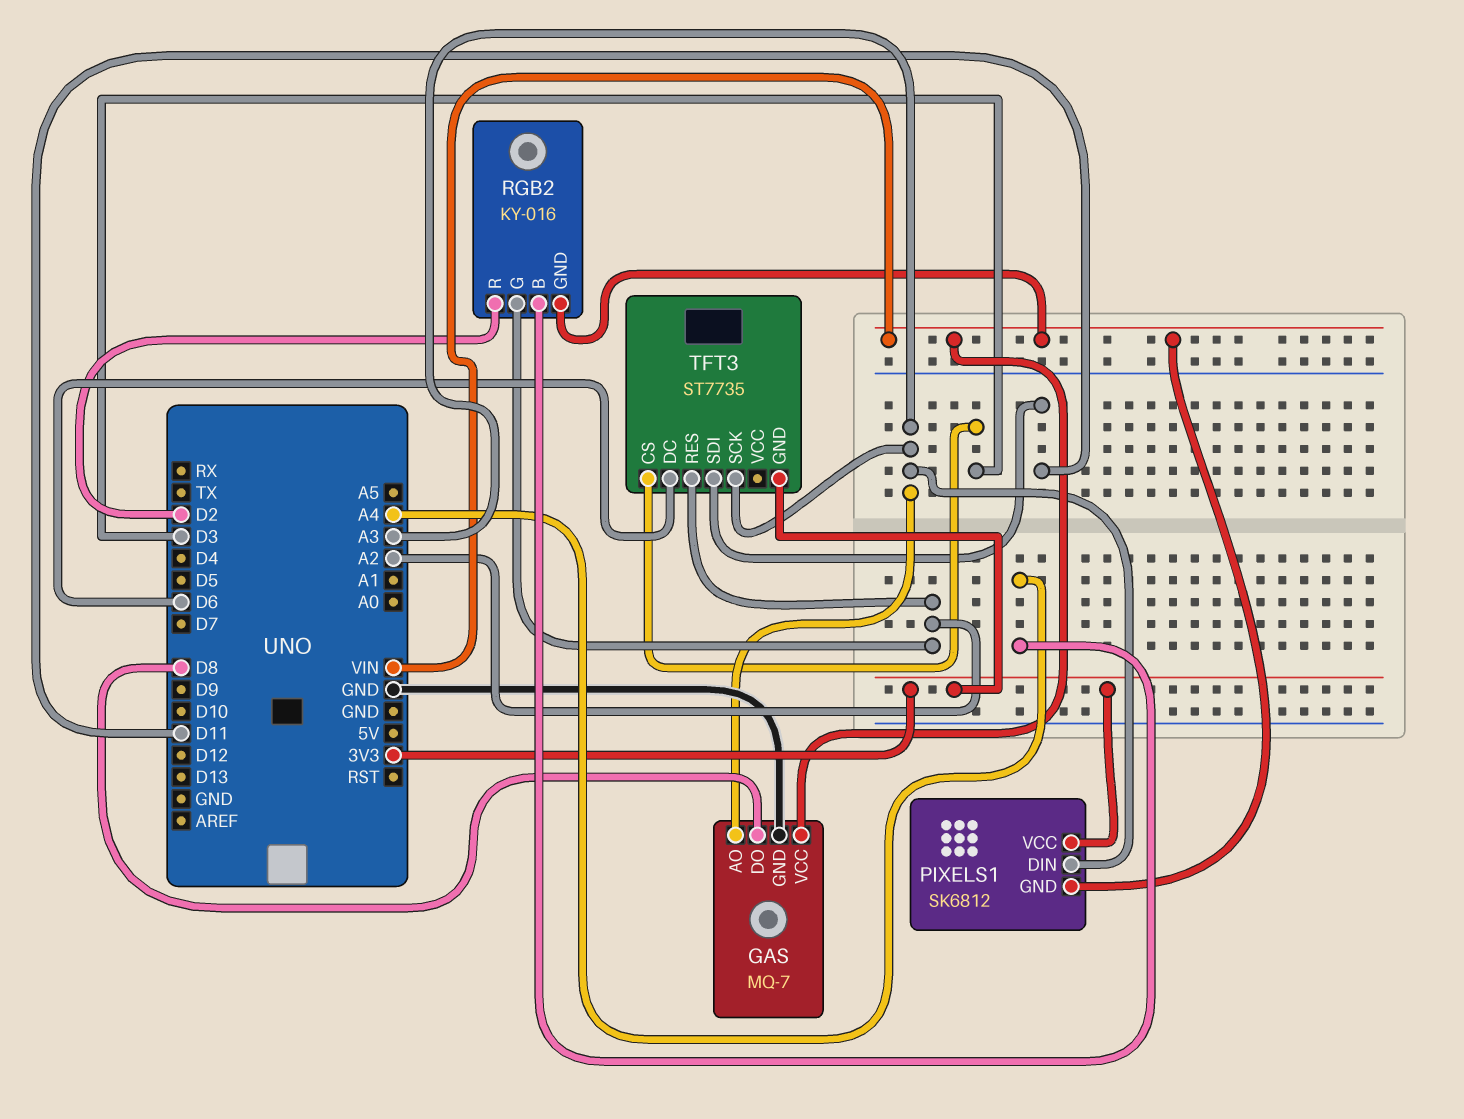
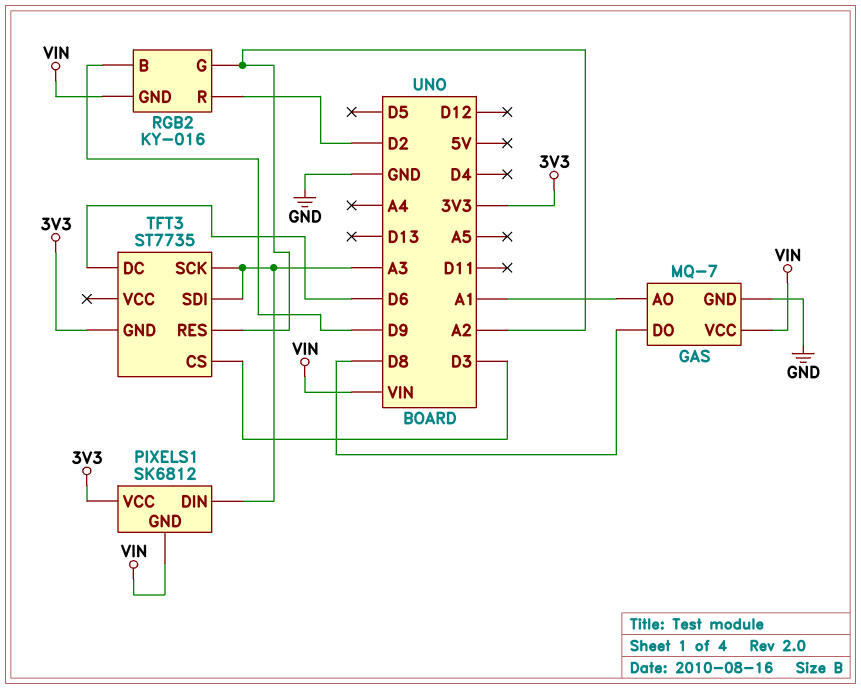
GAS pin AO: A3 -> A1
RGB2 pin B: A4 -> D9
TFT3 pin SDI: D11 -> A3

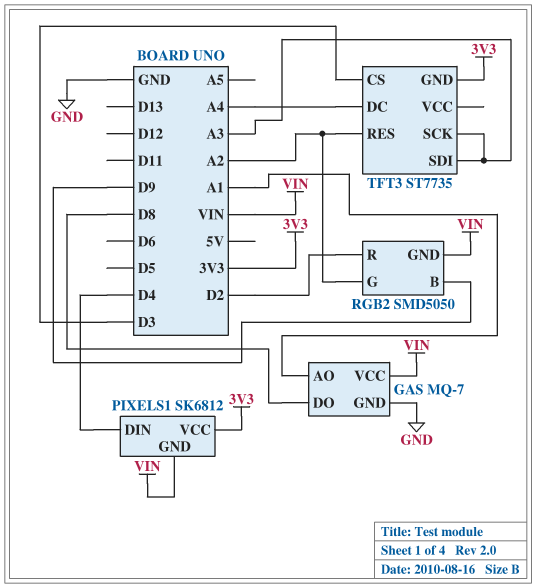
PIXELS1 pin DIN: A3 -> D4
RGB2: KY-016 -> SMD5050
TFT3 pin DC: D6 -> A4

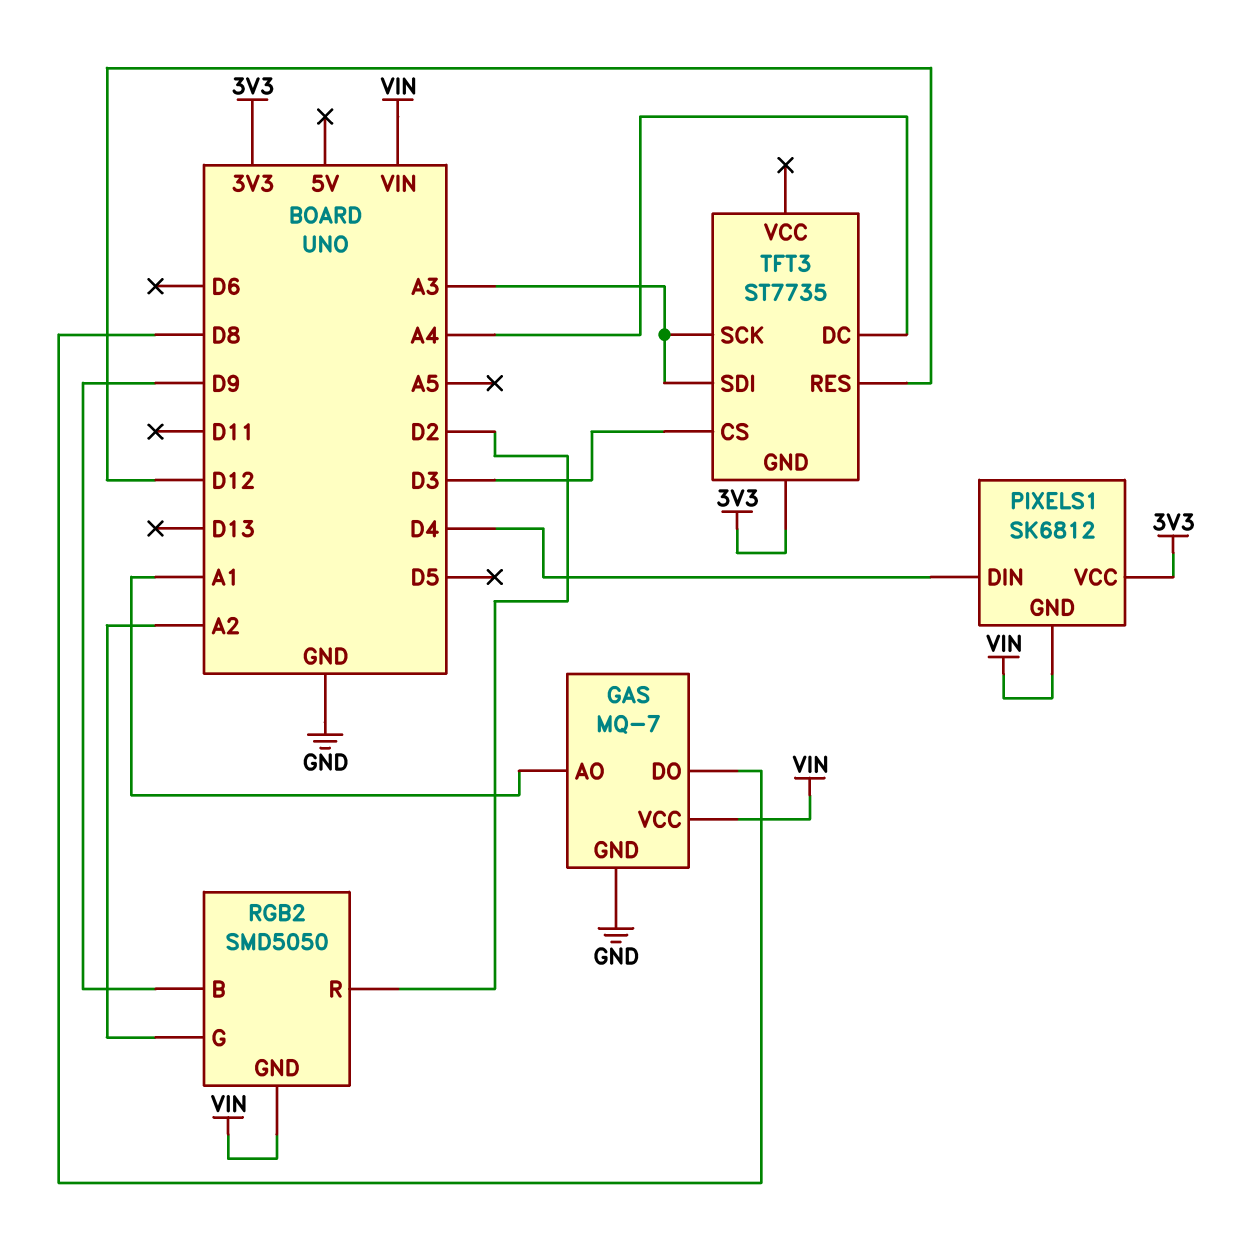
TFT3 pin RES: A2 -> D12

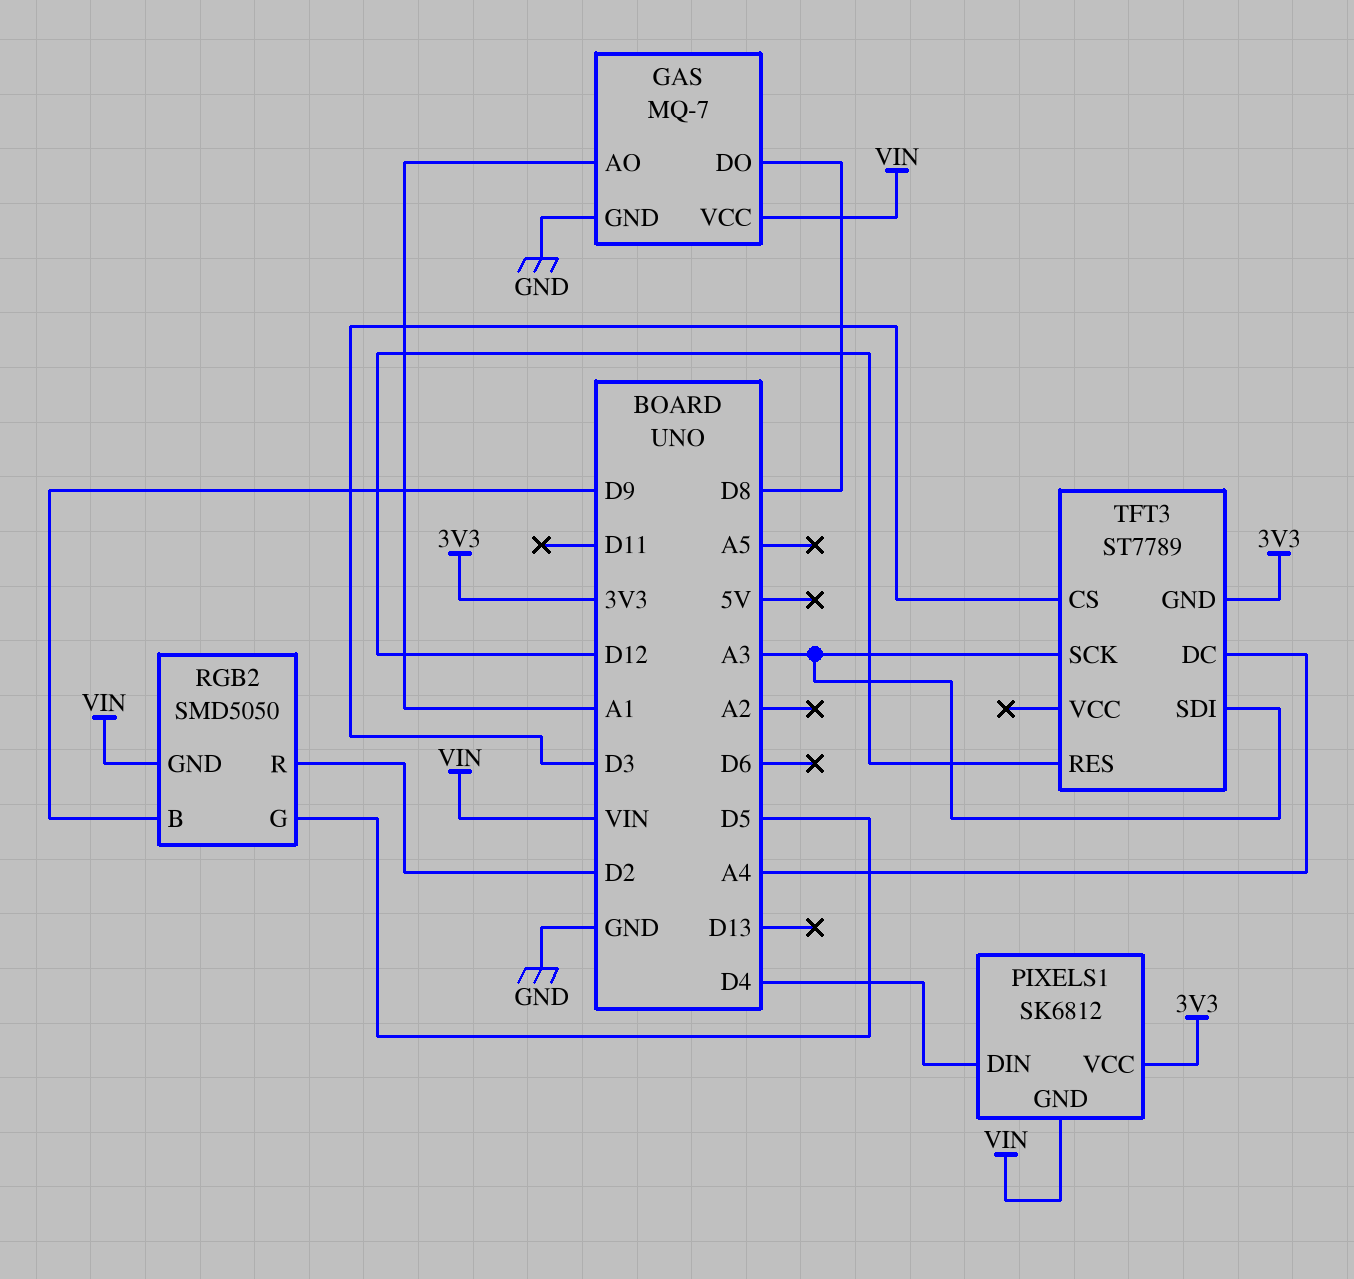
RGB2 pin G: A2 -> D5
TFT3: ST7735 -> ST7789

